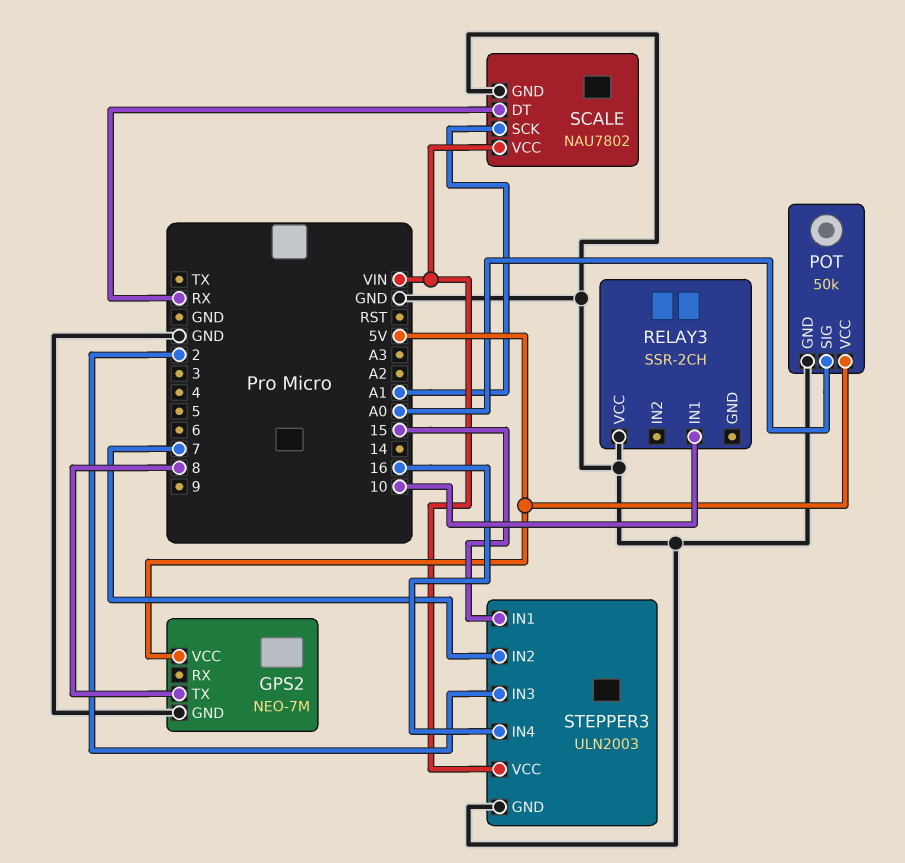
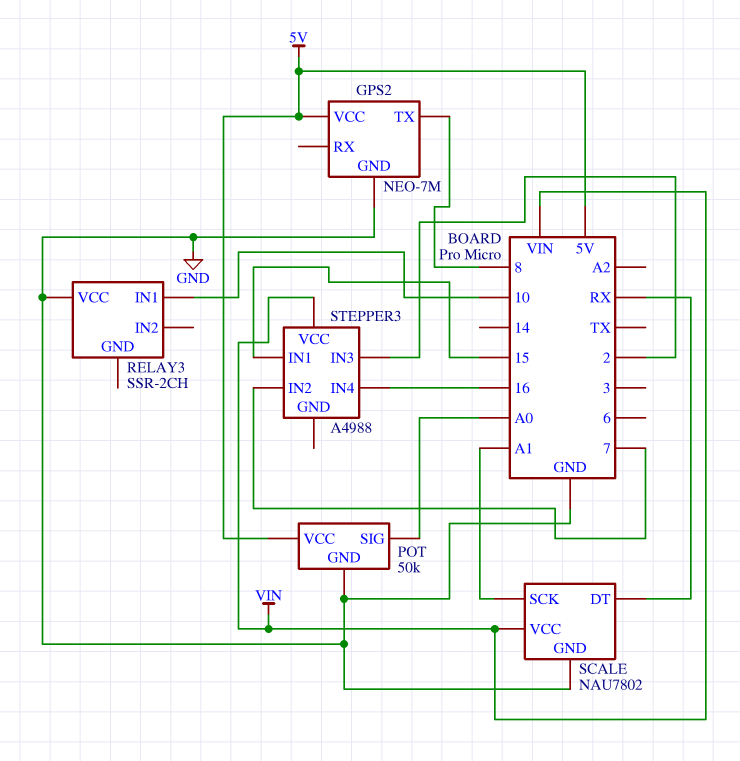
STEPPER3: ULN2003 -> A4988
STEPPER3 pin GND: GND -> none

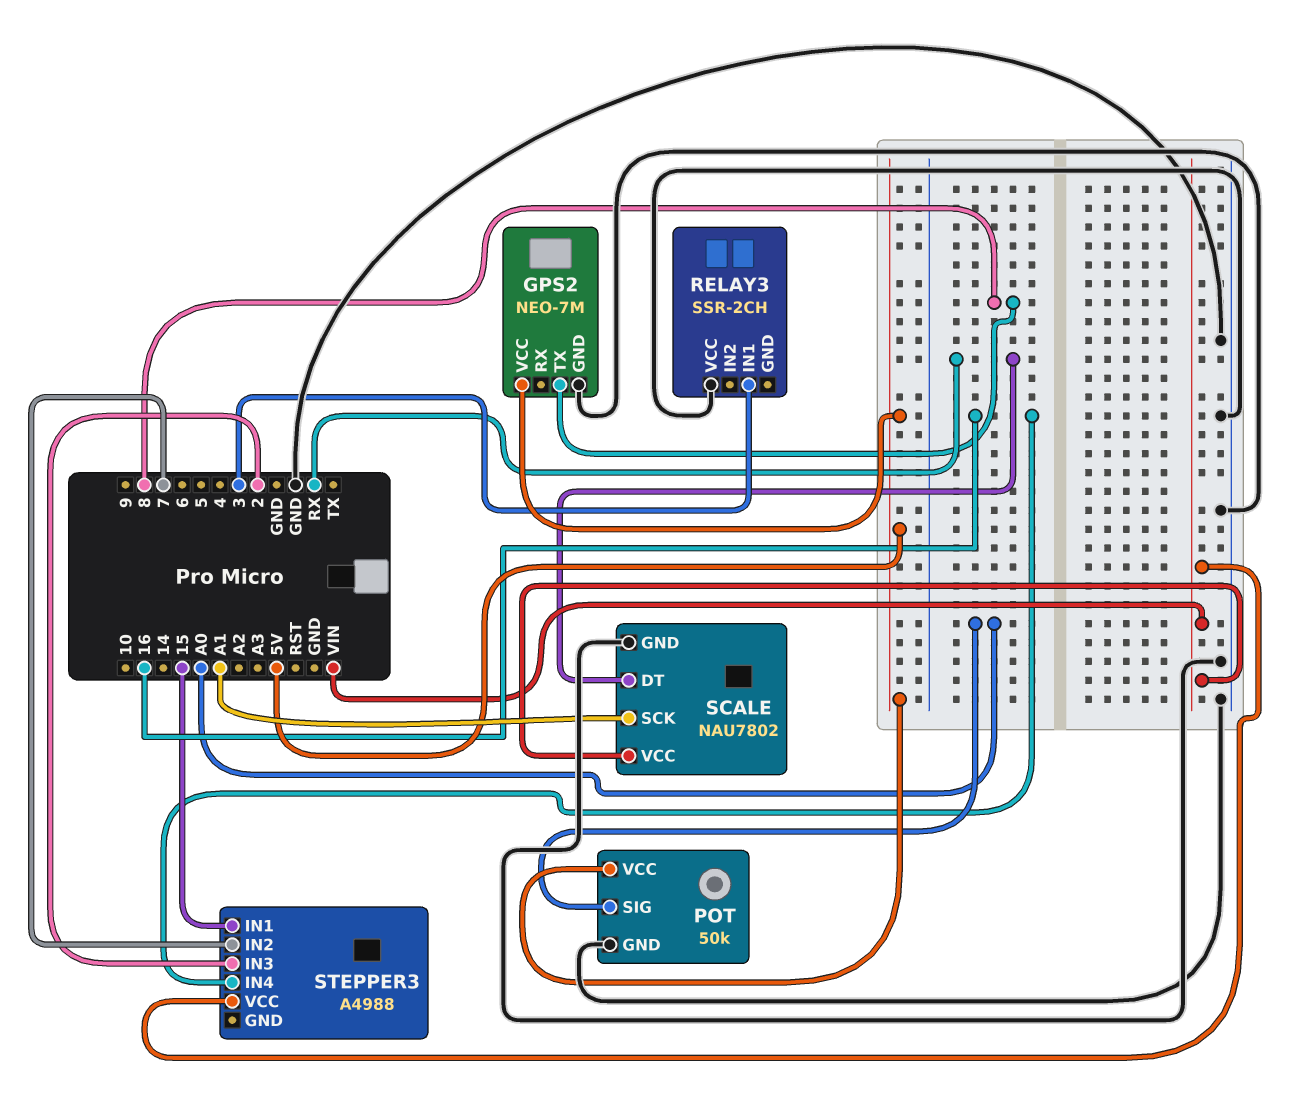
RELAY3 pin IN1: 10 -> 3

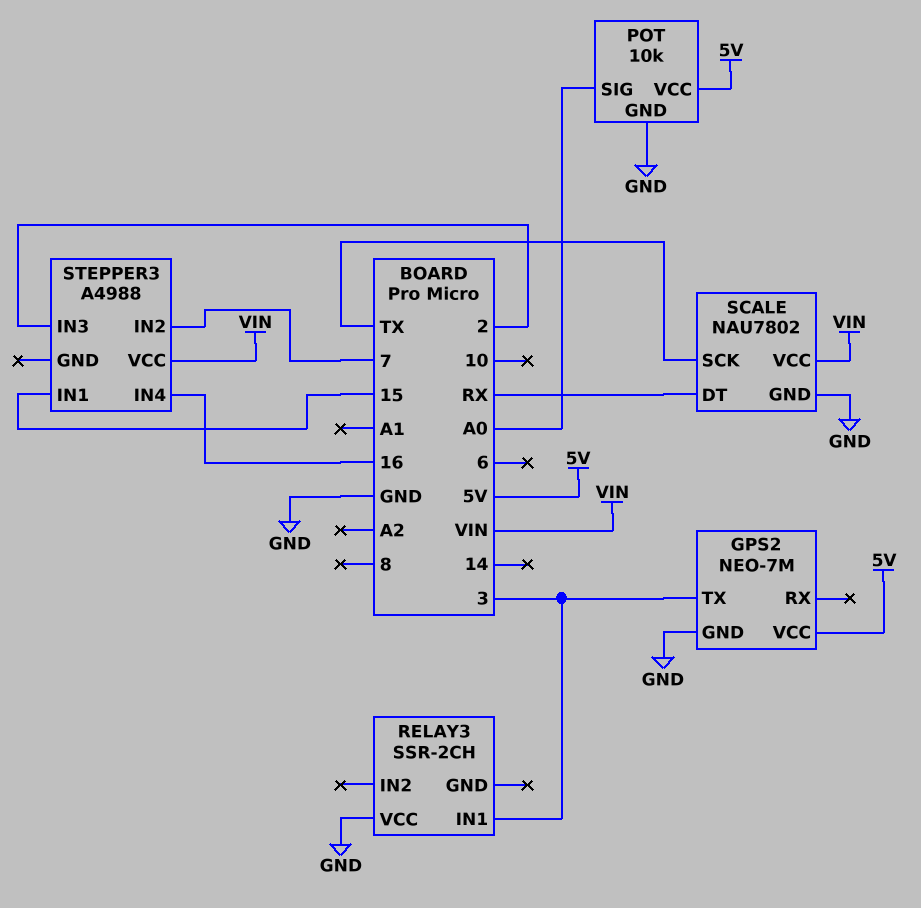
GPS2 pin TX: 8 -> 3
POT: 50k -> 10k
SCALE pin SCK: A1 -> TX

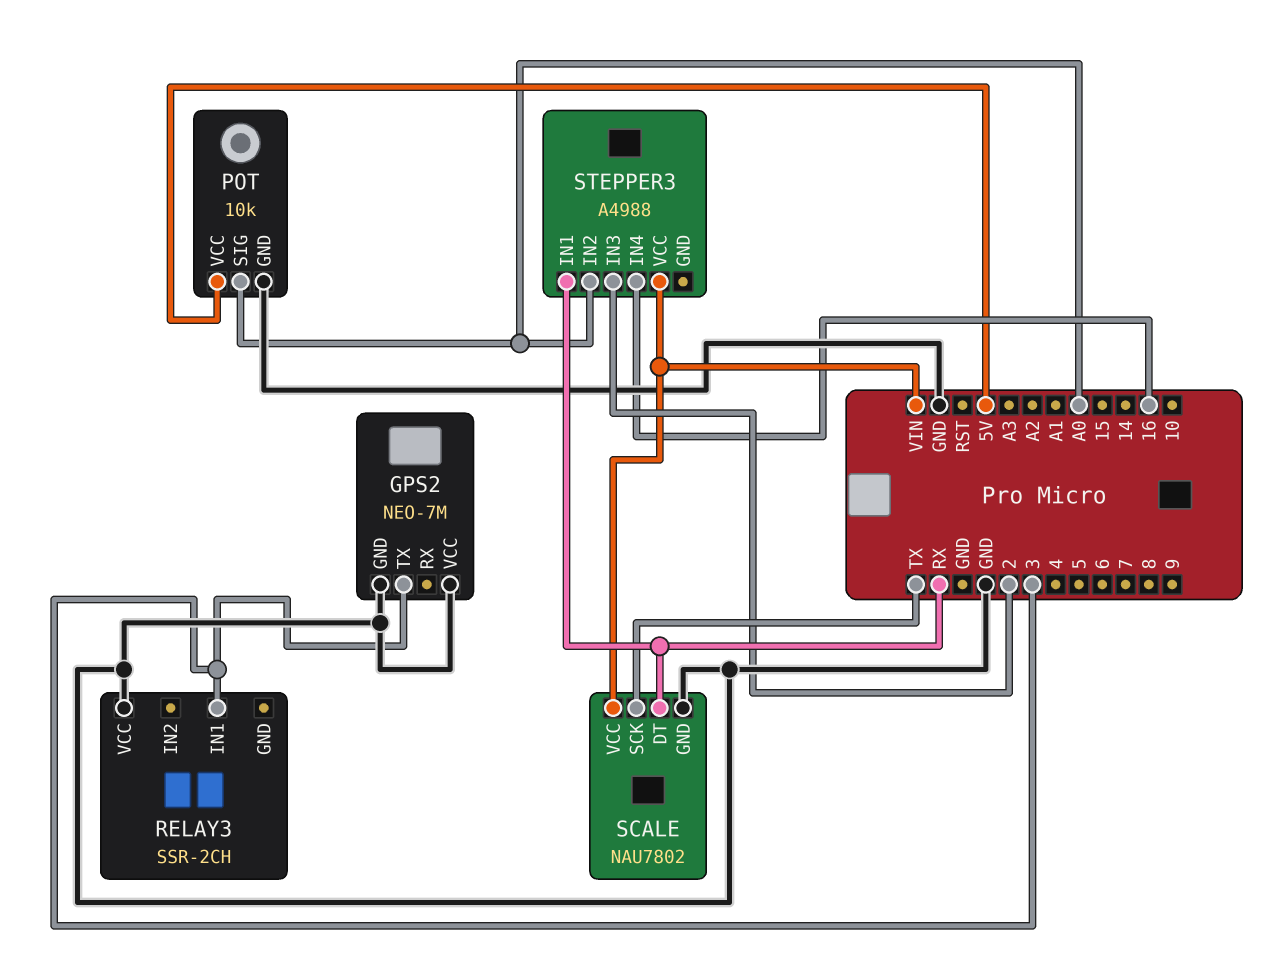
GPS2 pin VCC: 5V -> GND
STEPPER3 pin IN1: 15 -> RX
STEPPER3 pin IN2: 7 -> A0

